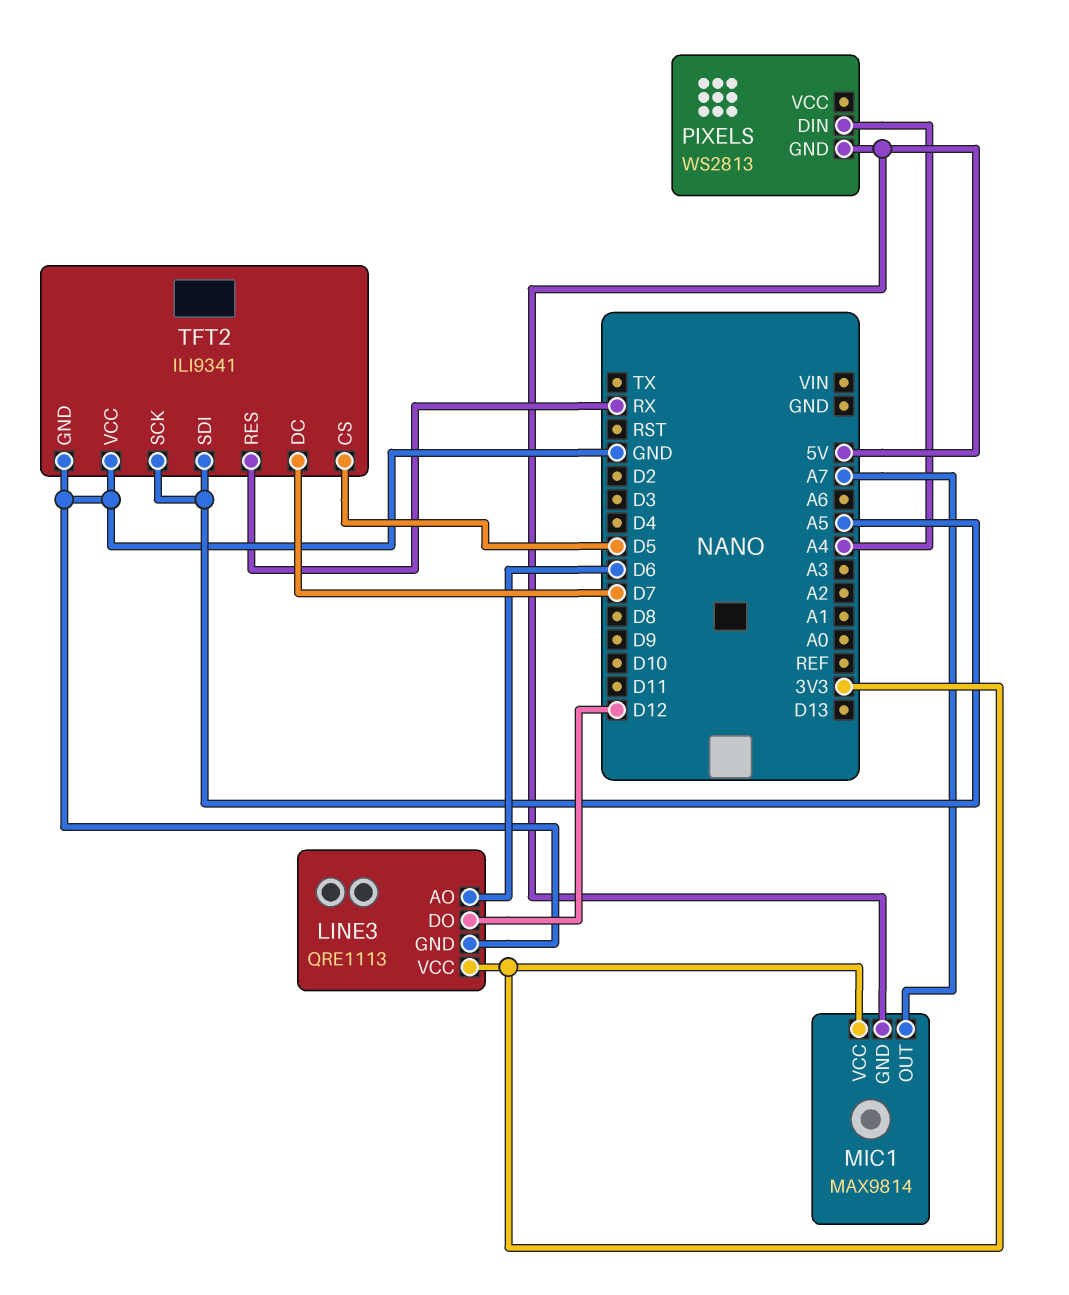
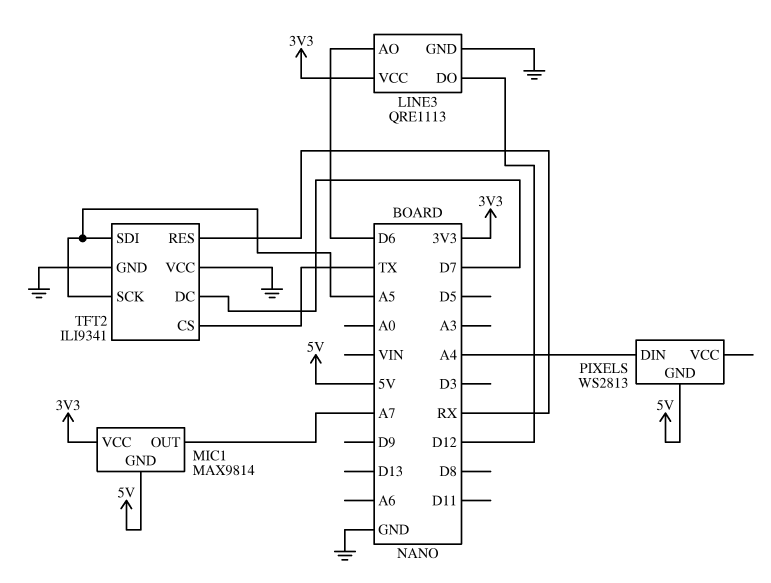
TFT2 pin CS: D5 -> TX

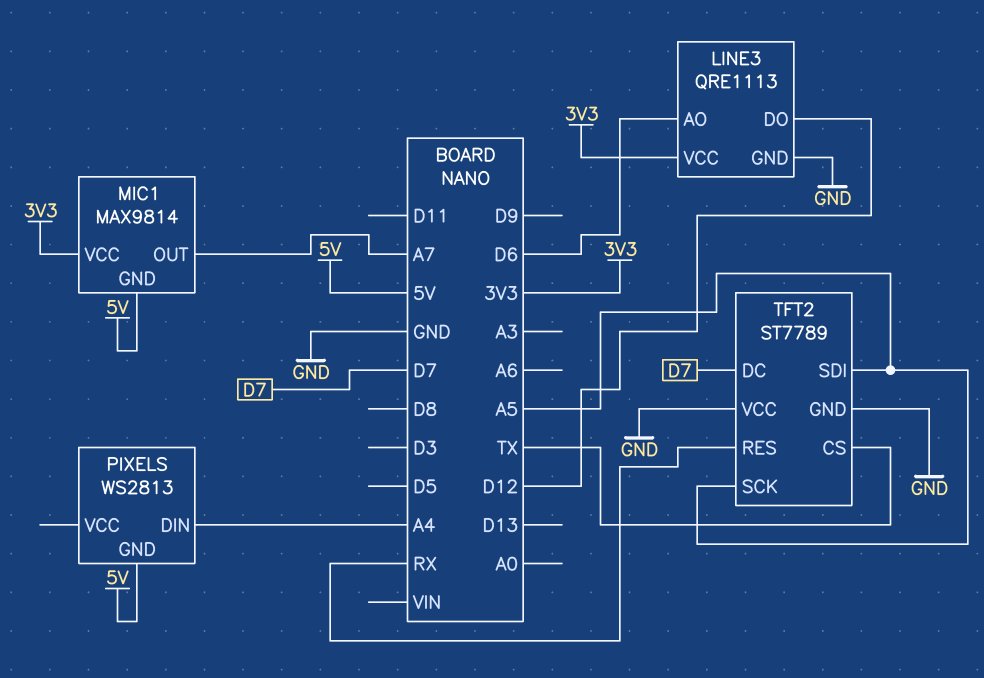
TFT2: ILI9341 -> ST7789

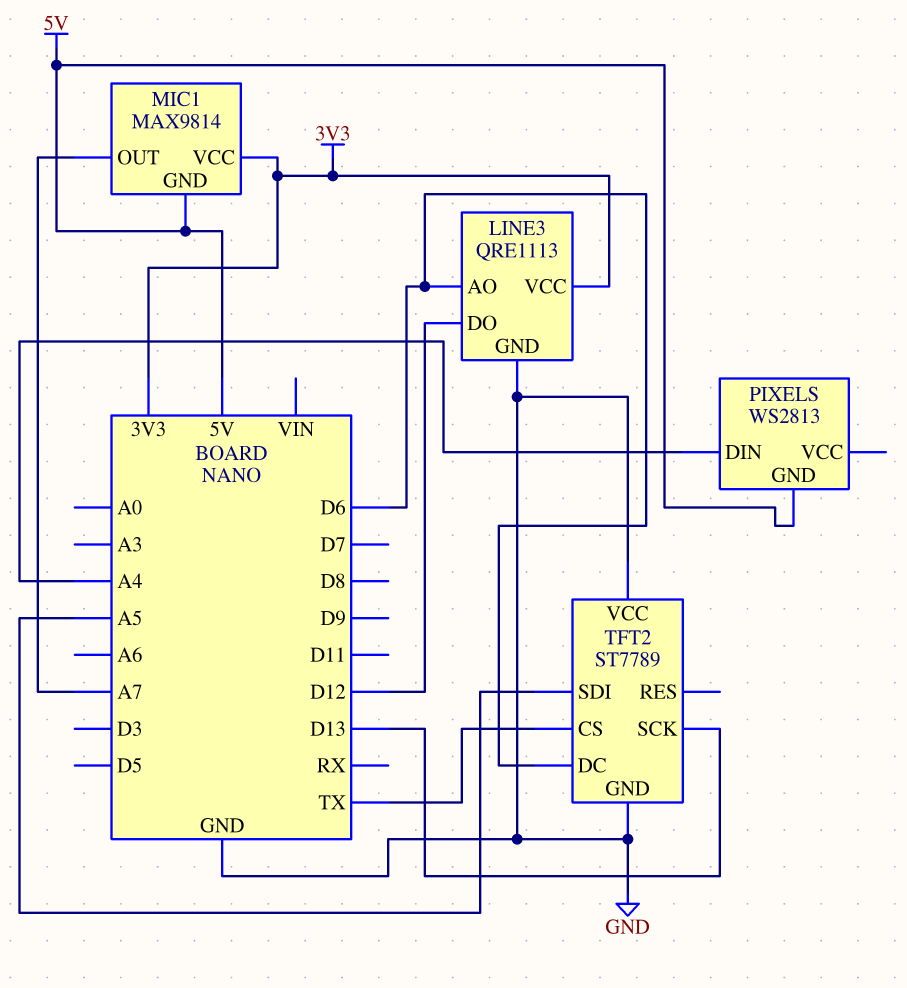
TFT2 pin DC: D7 -> D6
TFT2 pin RES: RX -> none
TFT2 pin SCK: A5 -> D13

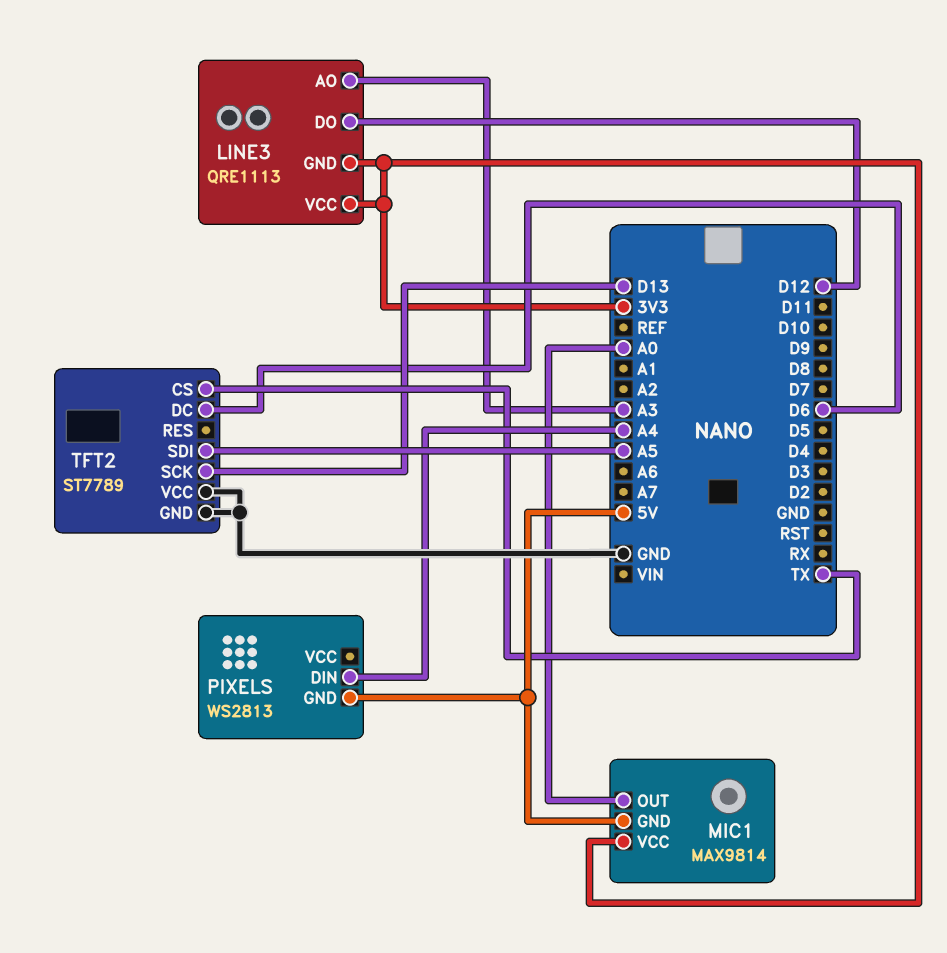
LINE3 pin AO: D6 -> A3
LINE3 pin GND: GND -> 3V3
MIC1 pin OUT: A7 -> A0

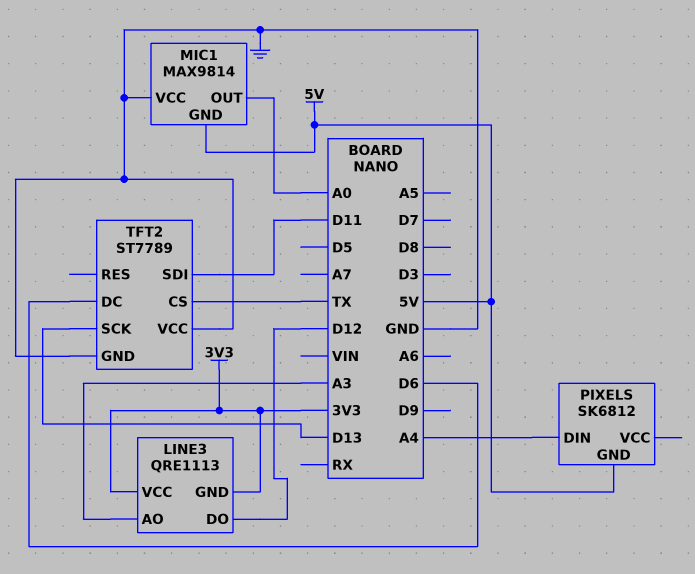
MIC1 pin VCC: 3V3 -> GND
PIXELS: WS2813 -> SK6812
TFT2 pin SDI: A5 -> D11

